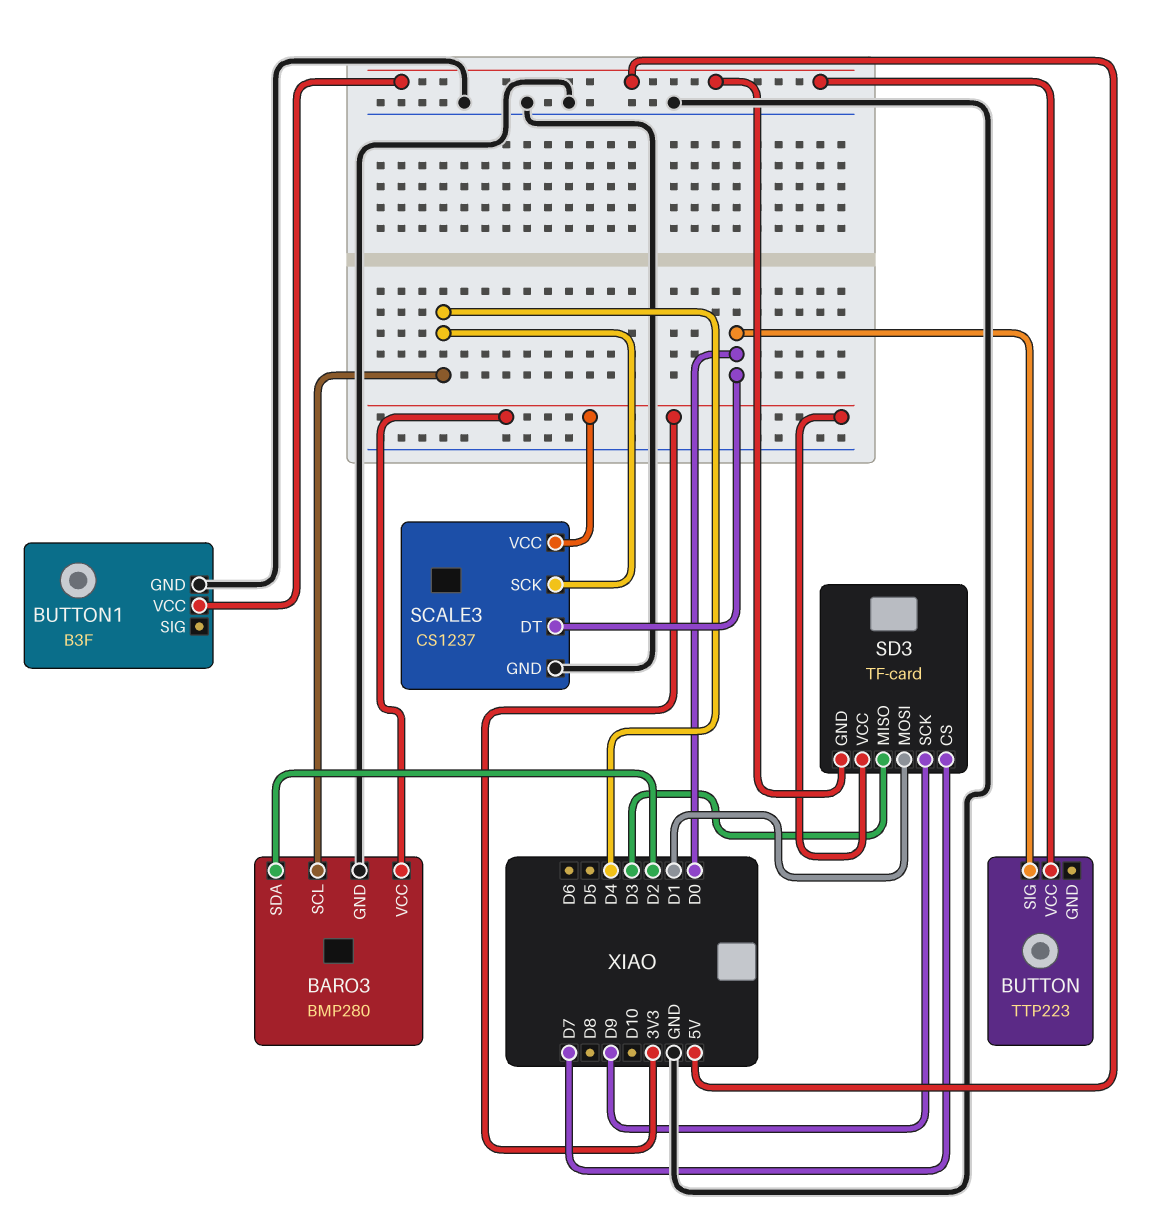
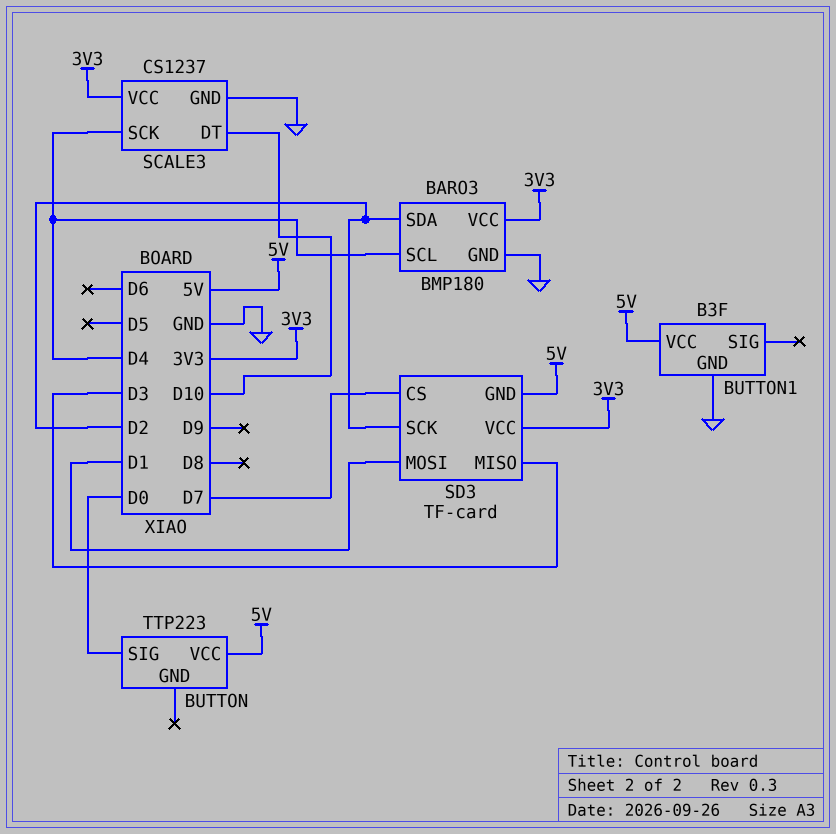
BARO3: BMP280 -> BMP180
SCALE3 pin DT: D0 -> D10
SD3 pin SCK: D9 -> D2

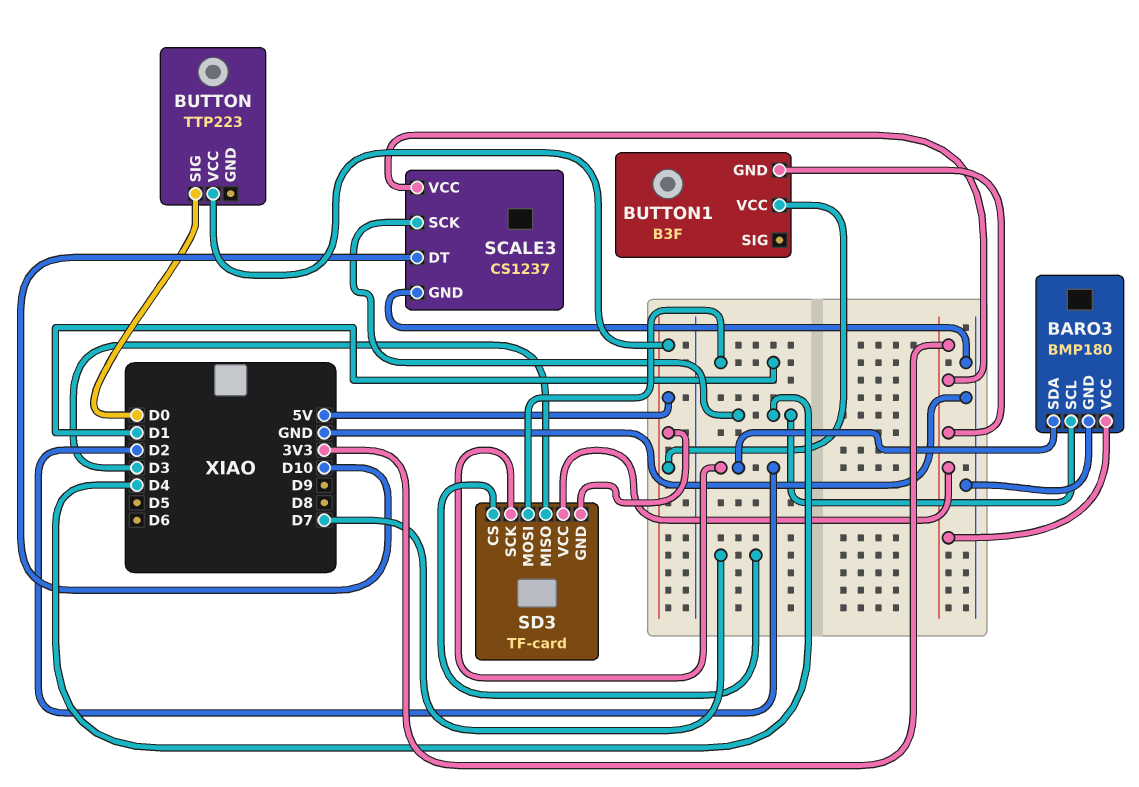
BUTTON1 pin GND: GND -> 3V3

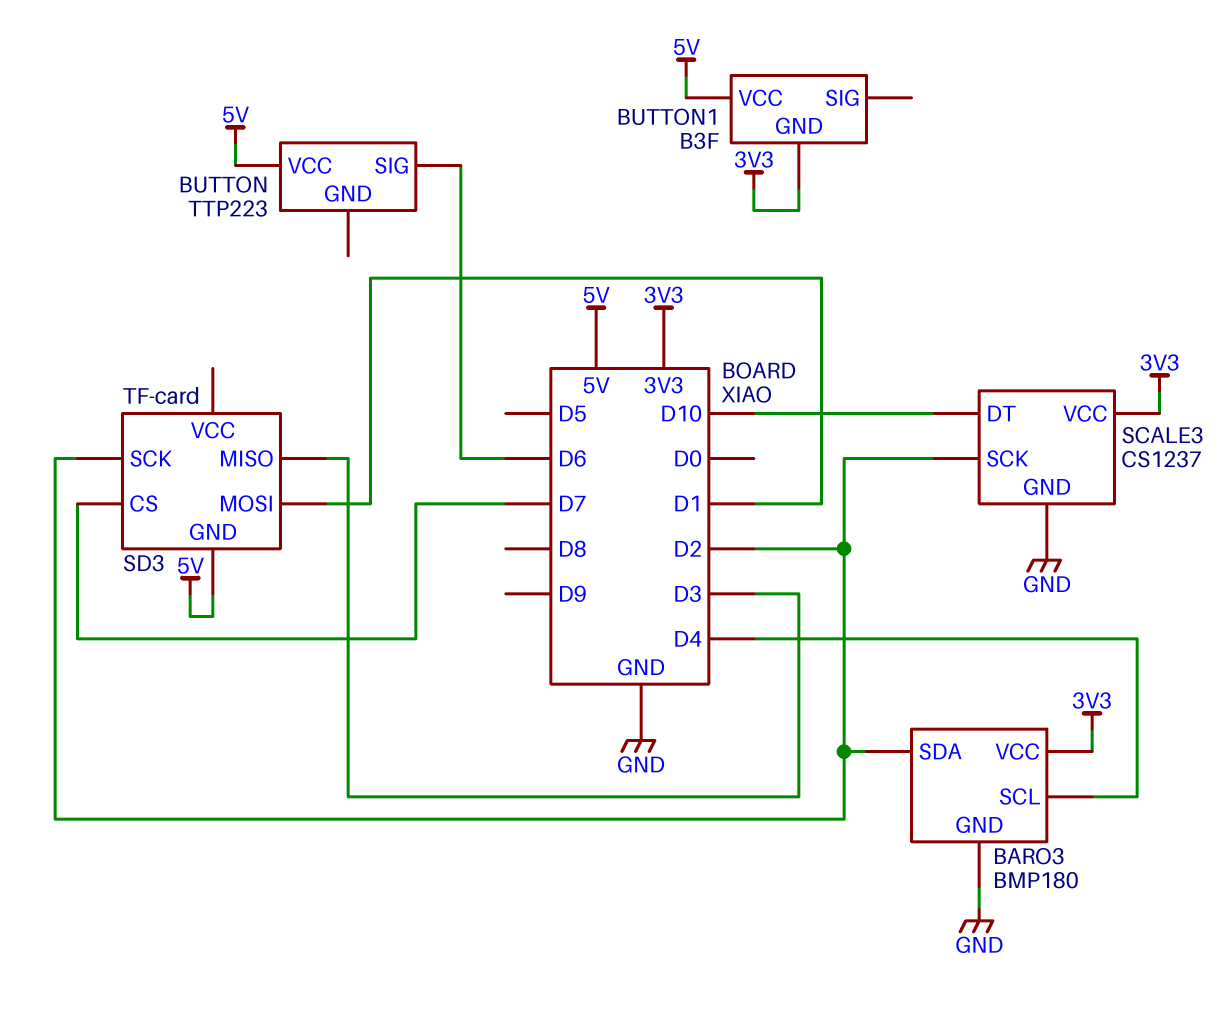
BUTTON pin SIG: D0 -> D6
SCALE3 pin SCK: D4 -> D2
SD3 pin VCC: 3V3 -> none

